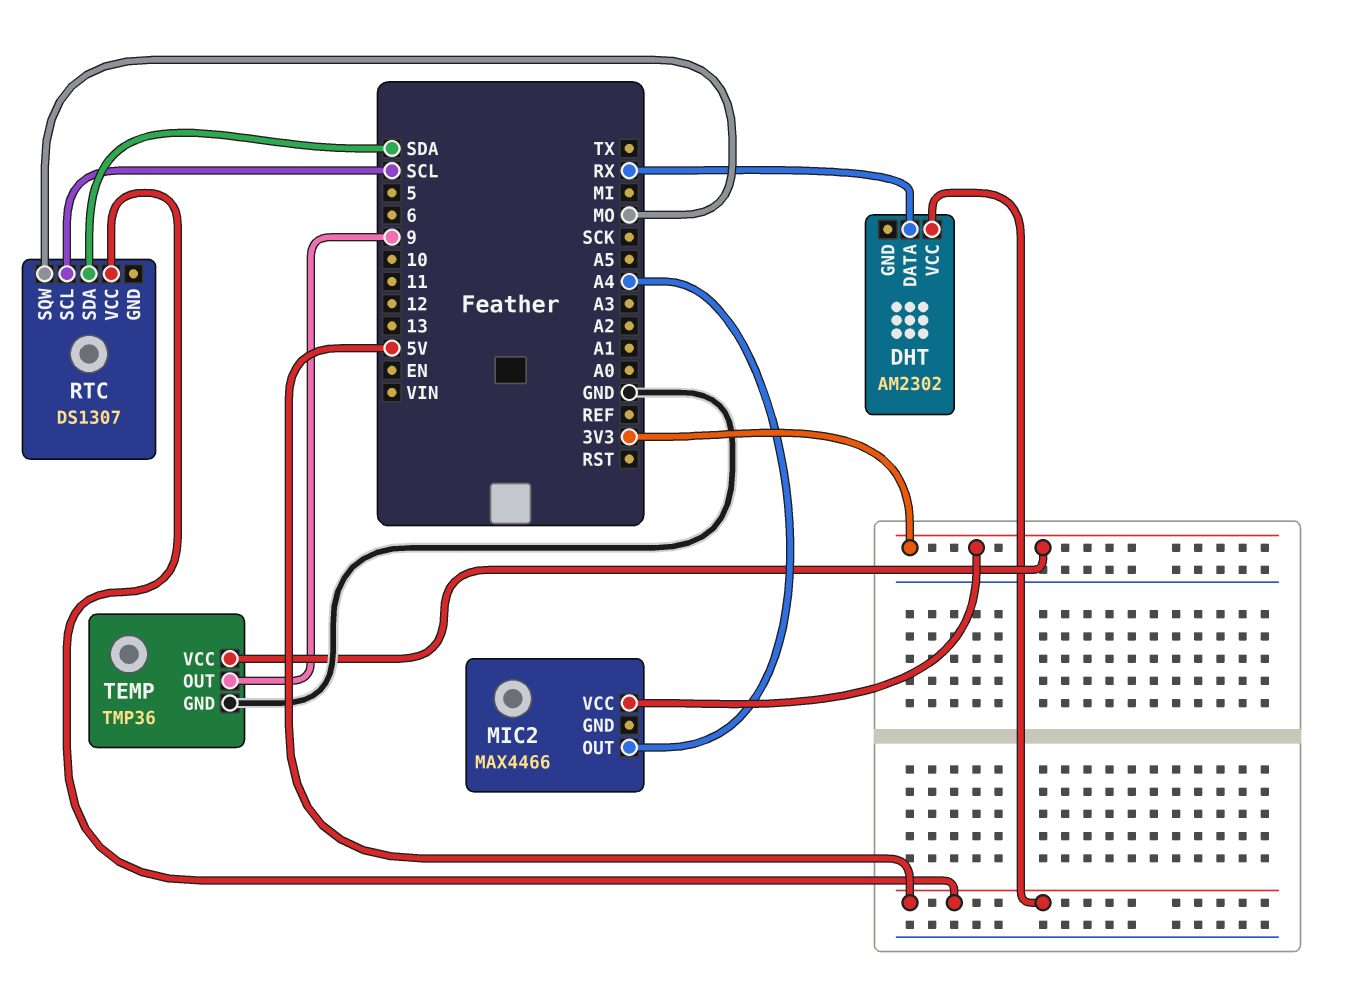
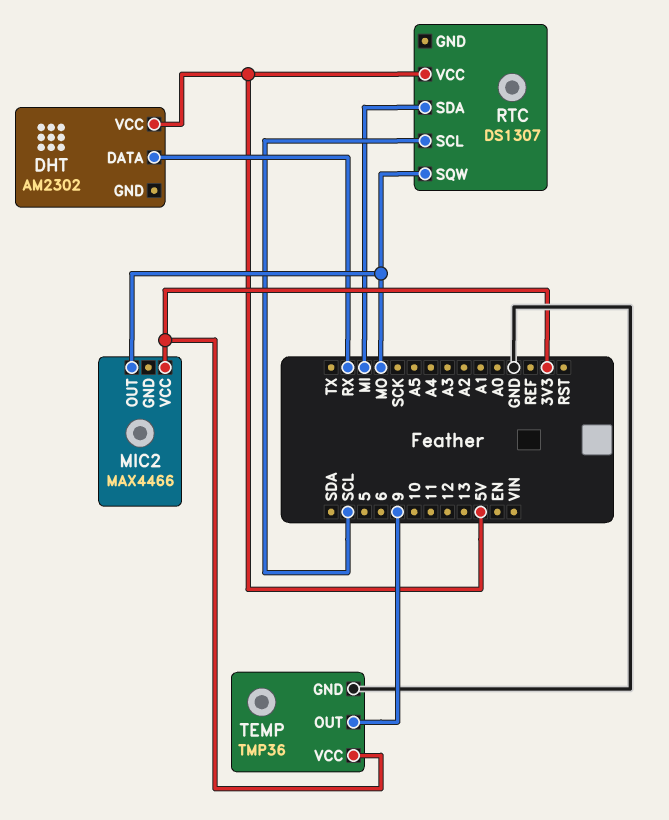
MIC2 pin OUT: A4 -> MO
RTC pin SDA: SDA -> MI

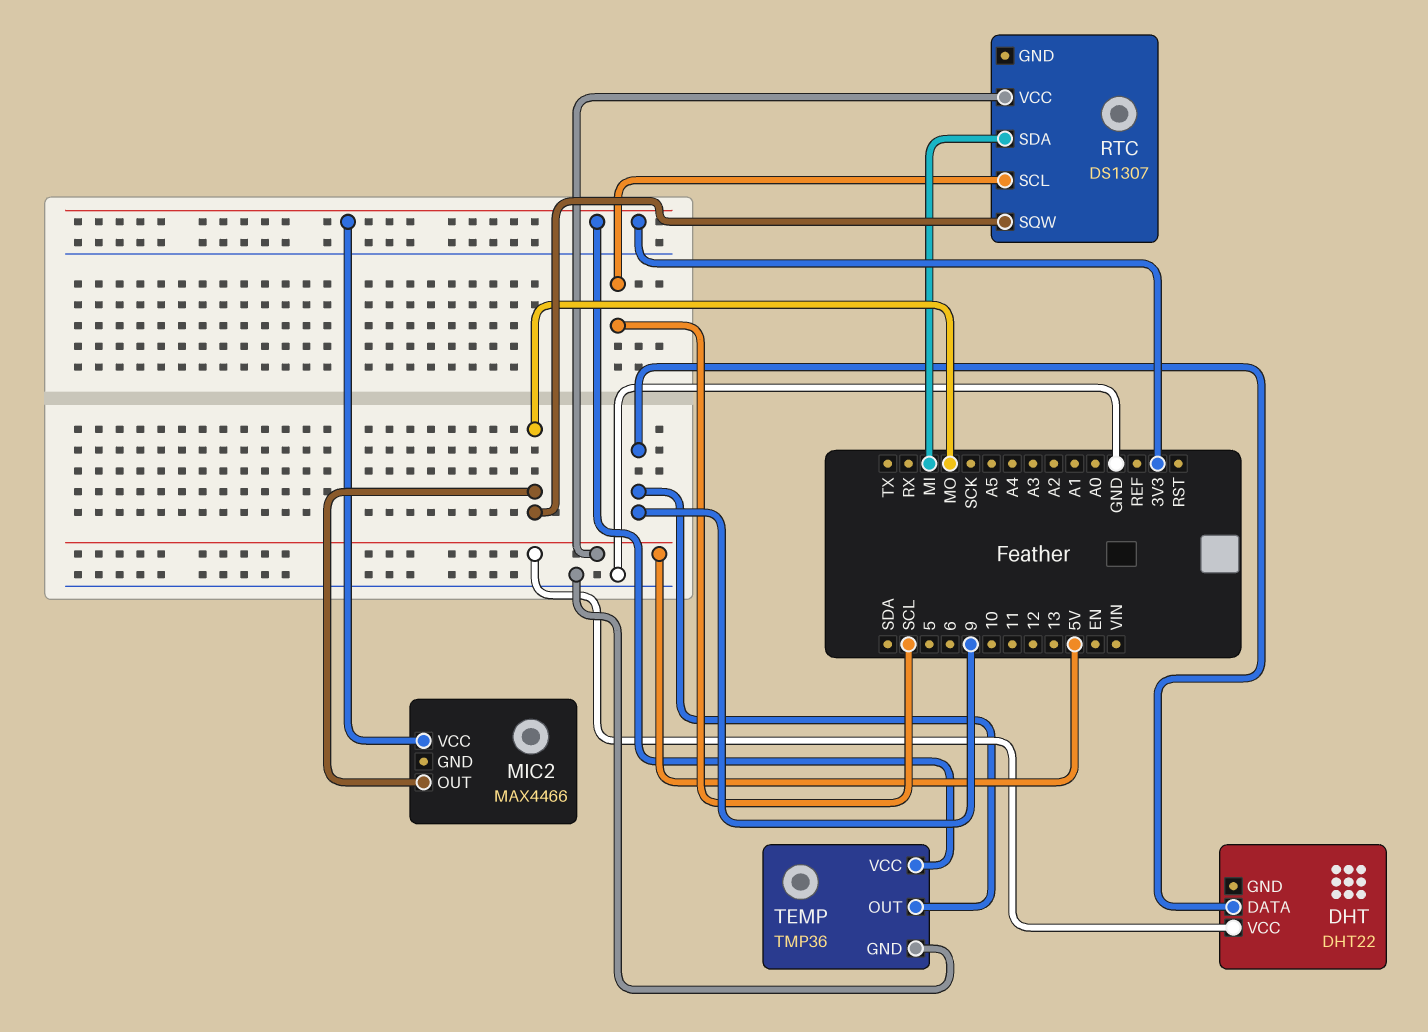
DHT: AM2302 -> DHT22
DHT pin DATA: RX -> 9

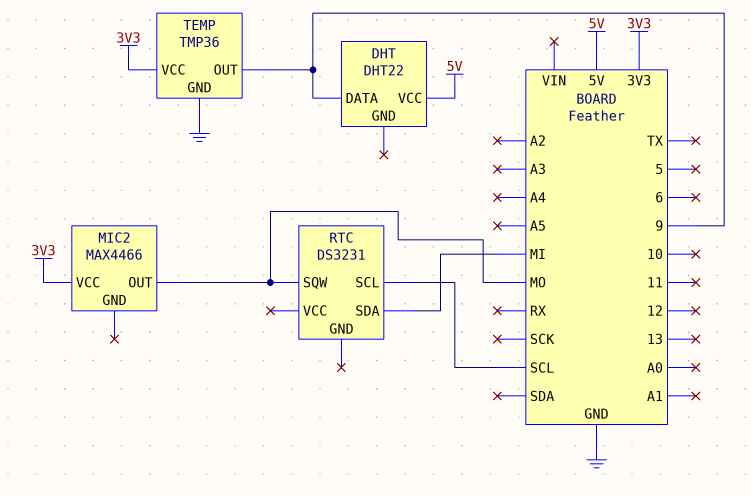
RTC: DS1307 -> DS3231
RTC pin VCC: 5V -> none

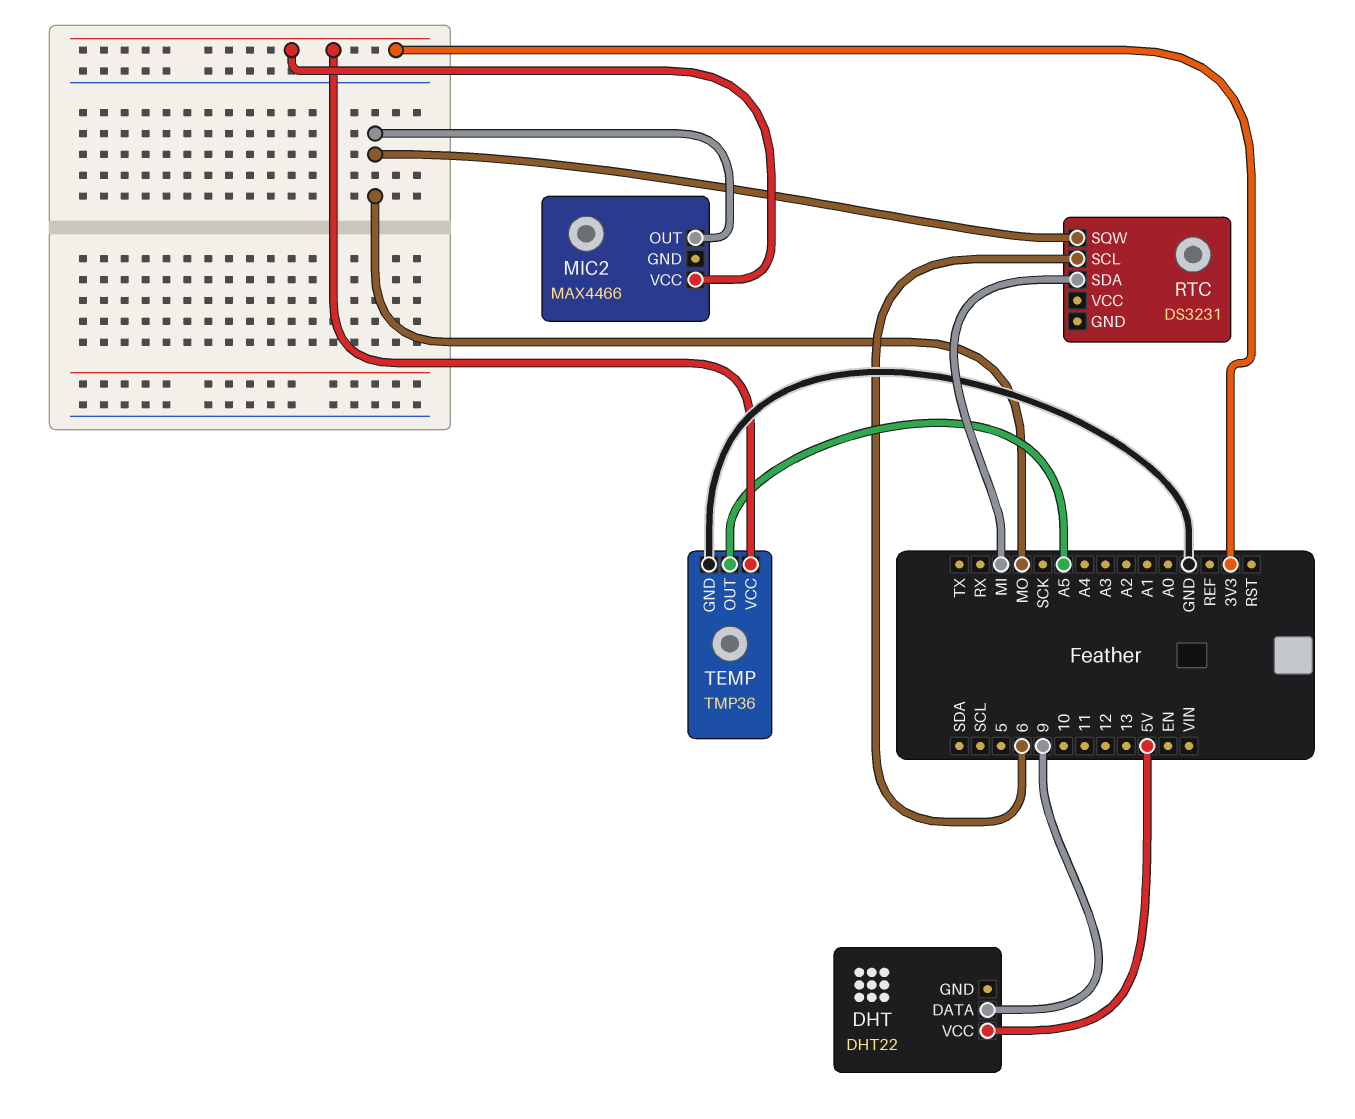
RTC pin SCL: SCL -> 6
TEMP pin OUT: 9 -> A5

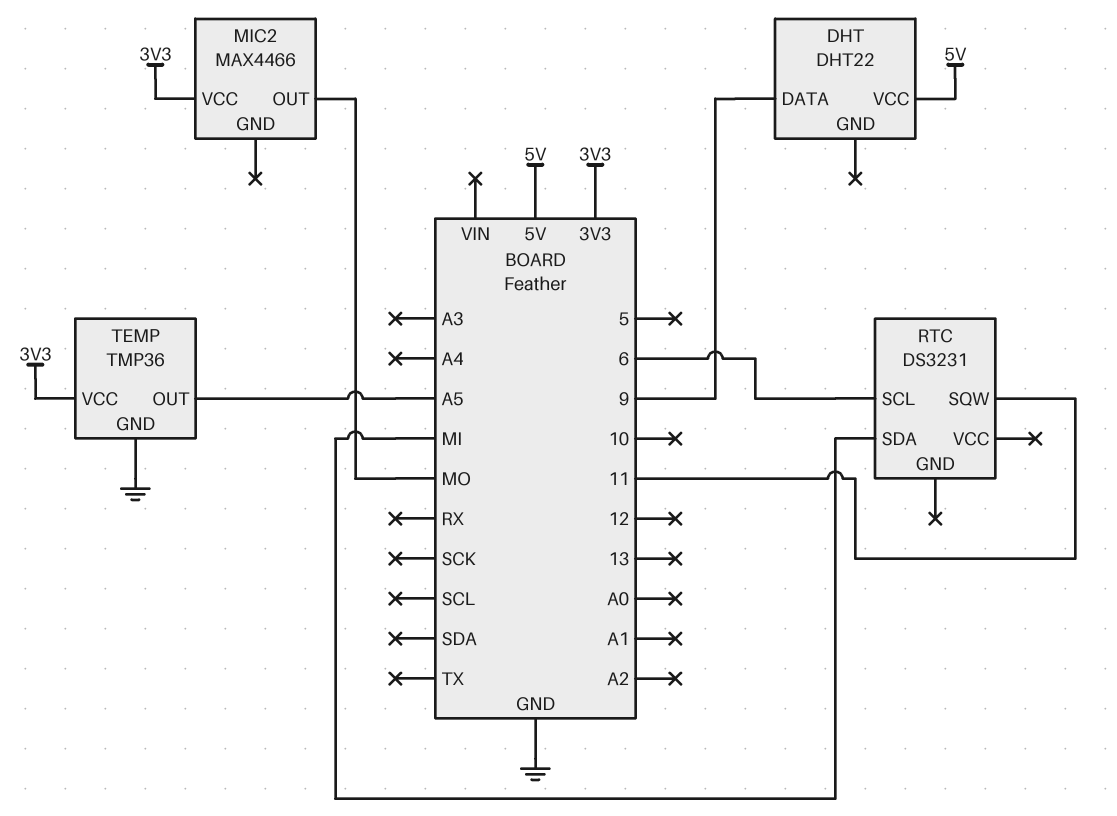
RTC pin SQW: MO -> 11

